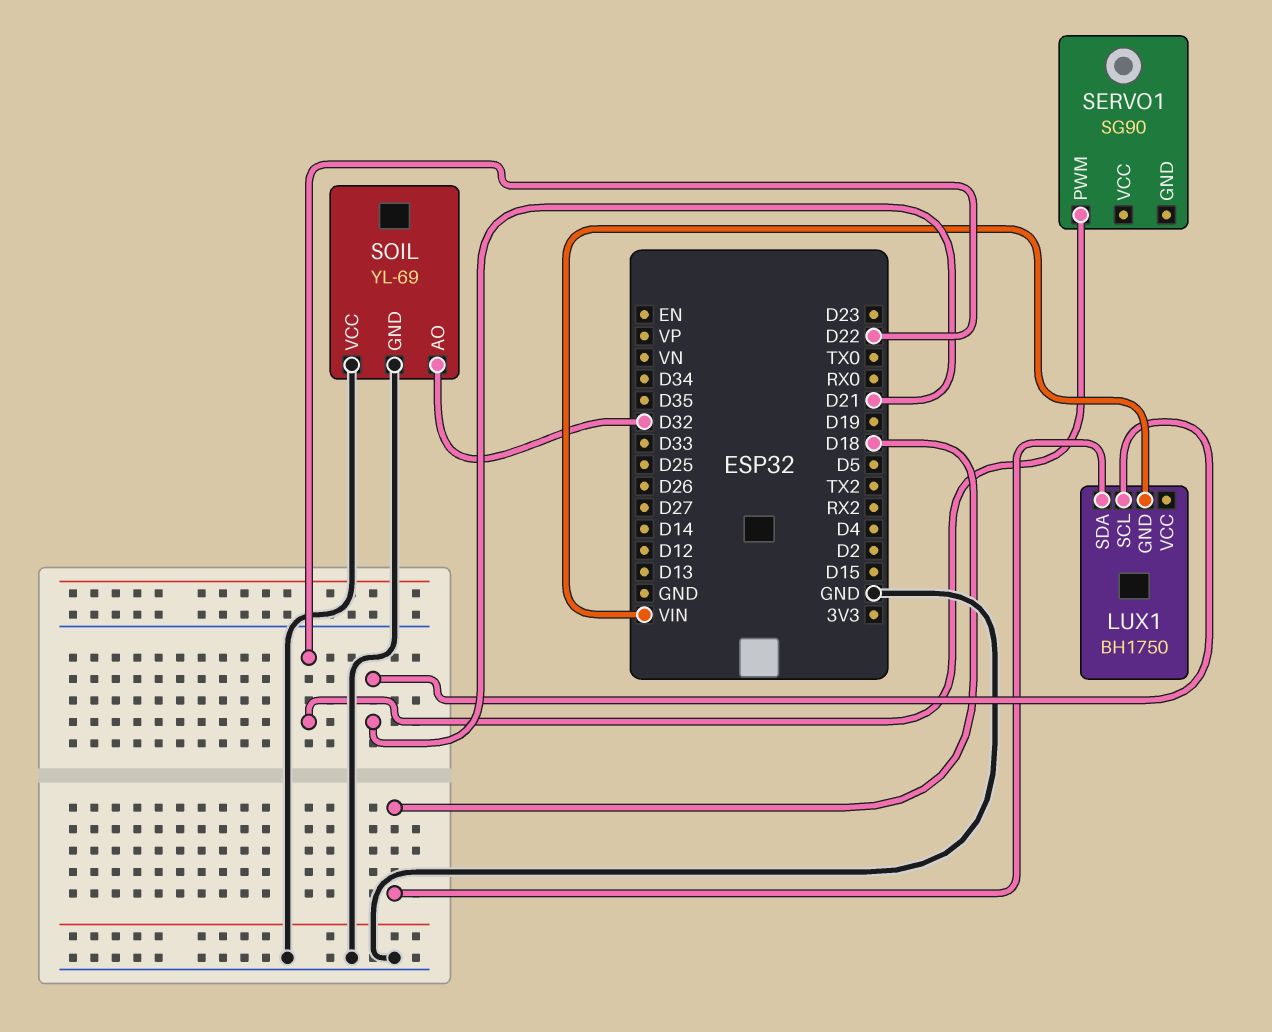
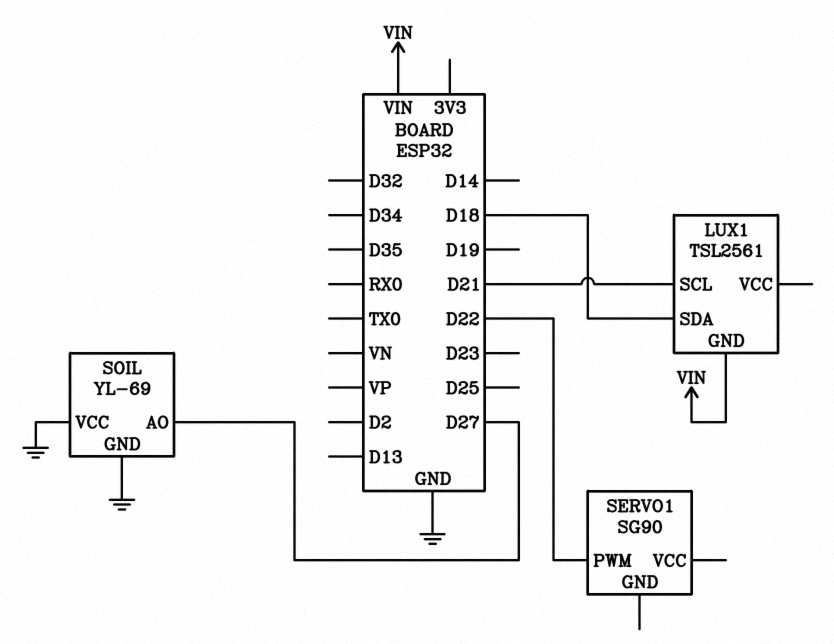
LUX1: BH1750 -> TSL2561
SOIL pin AO: D32 -> D27

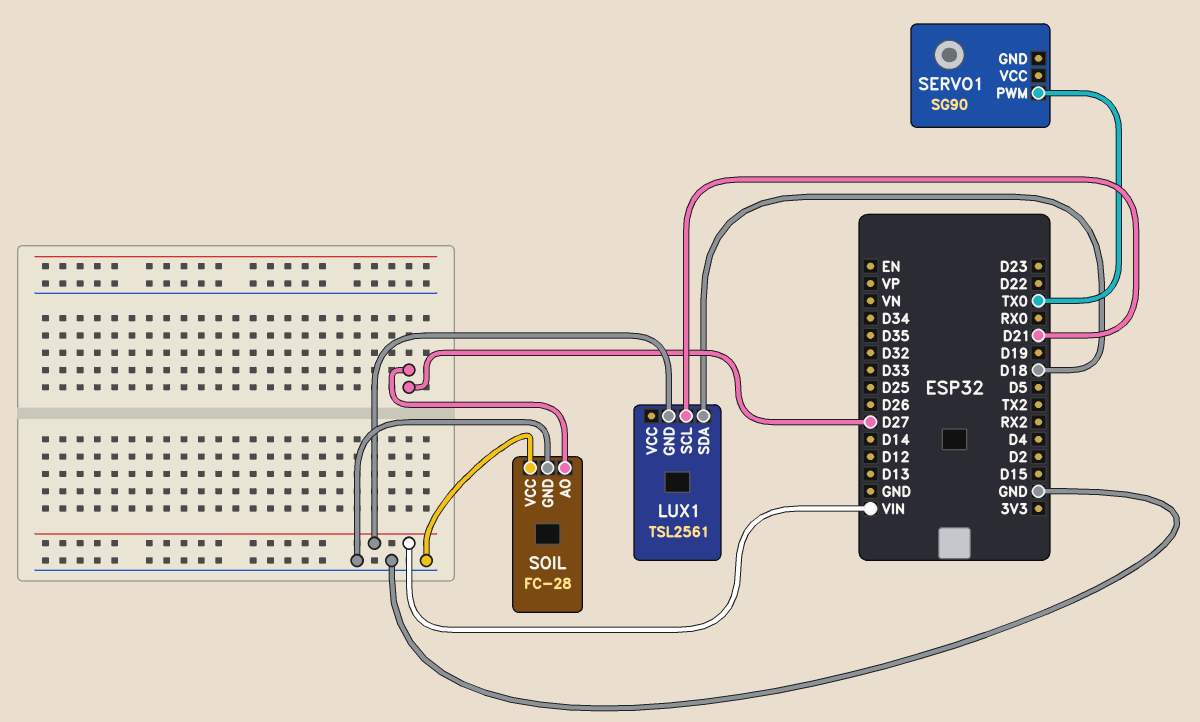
SERVO1 pin PWM: D22 -> TX0
SOIL: YL-69 -> FC-28

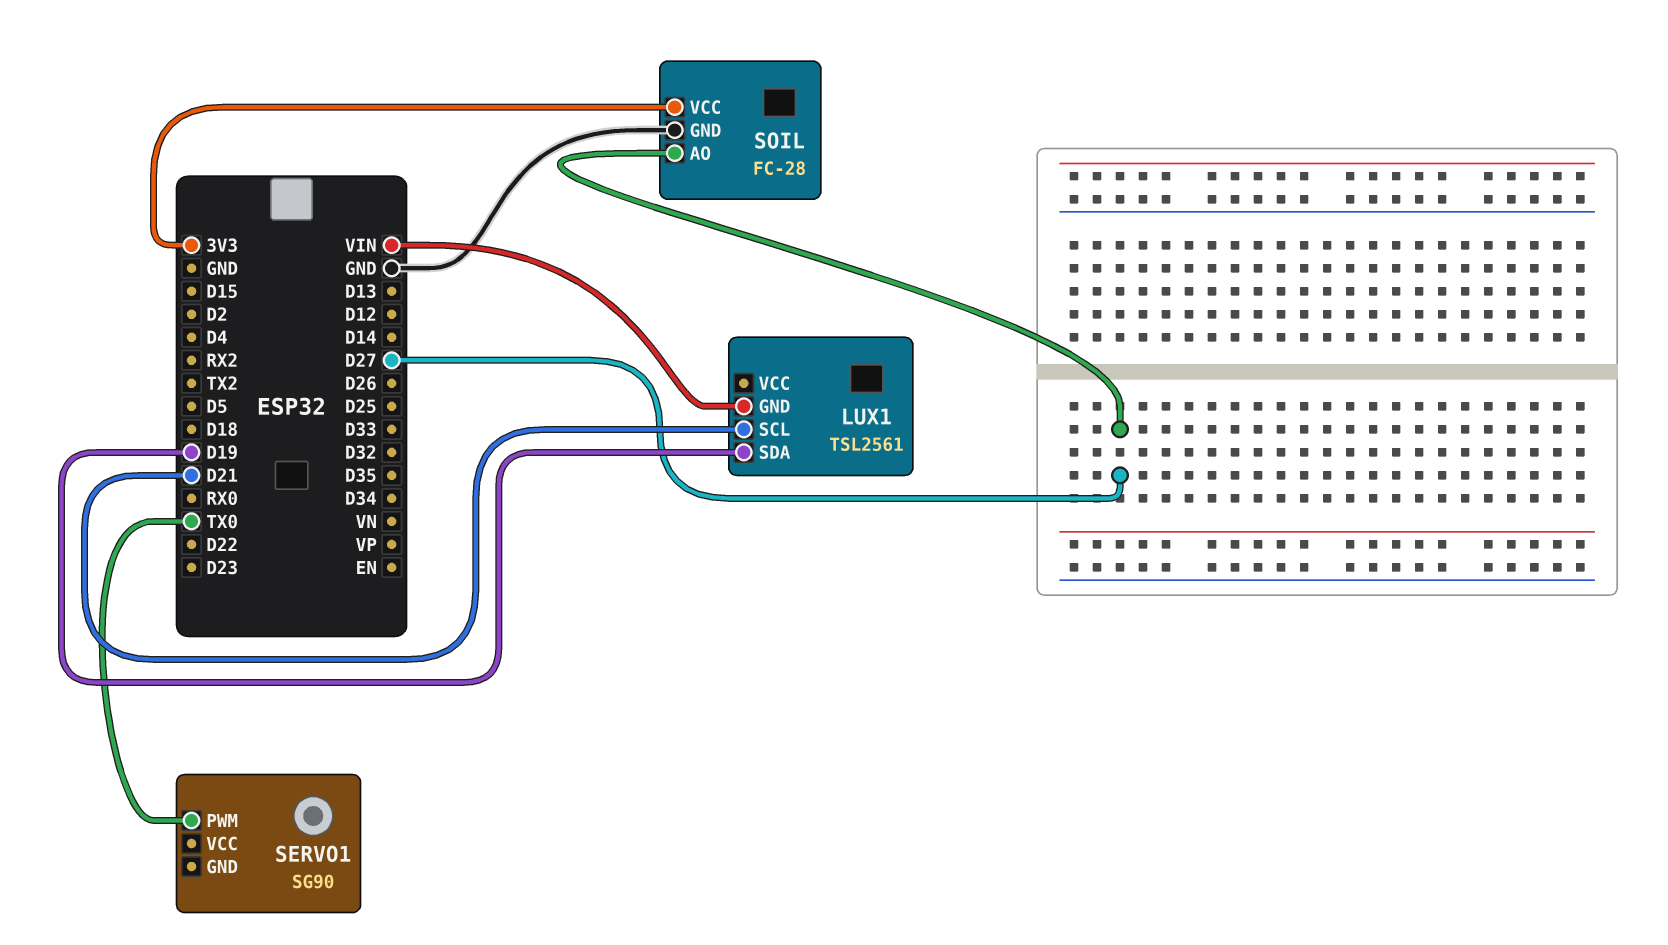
LUX1 pin SDA: D18 -> D19
SOIL pin VCC: GND -> 3V3

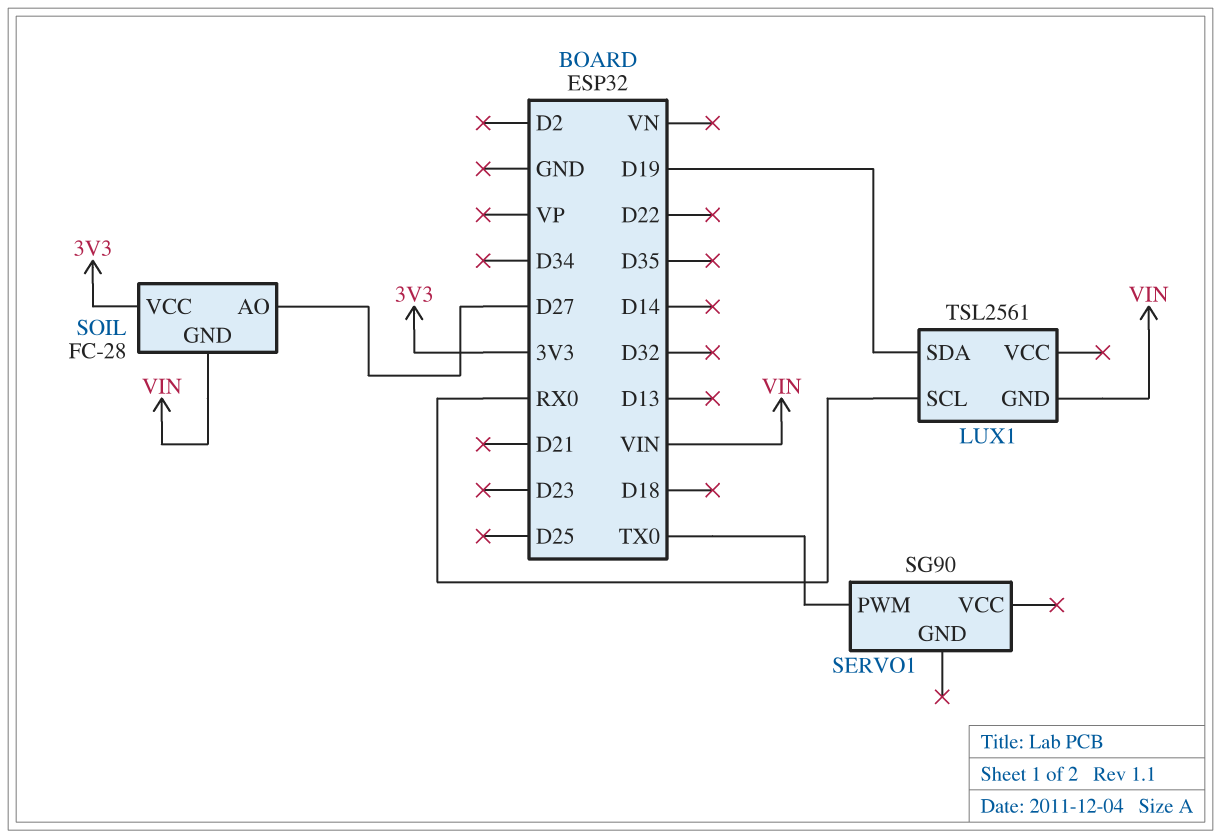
LUX1 pin SCL: D21 -> RX0
SOIL pin GND: GND -> VIN

